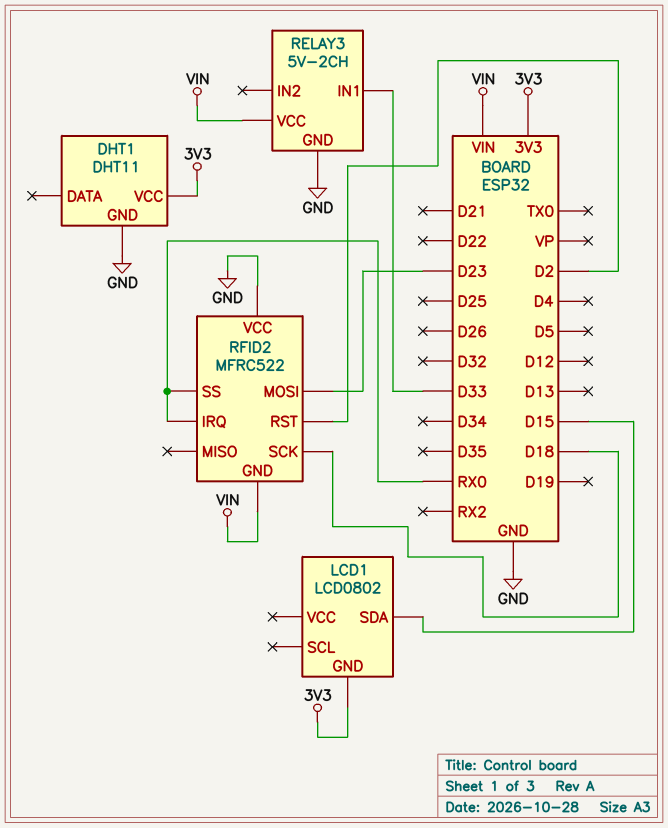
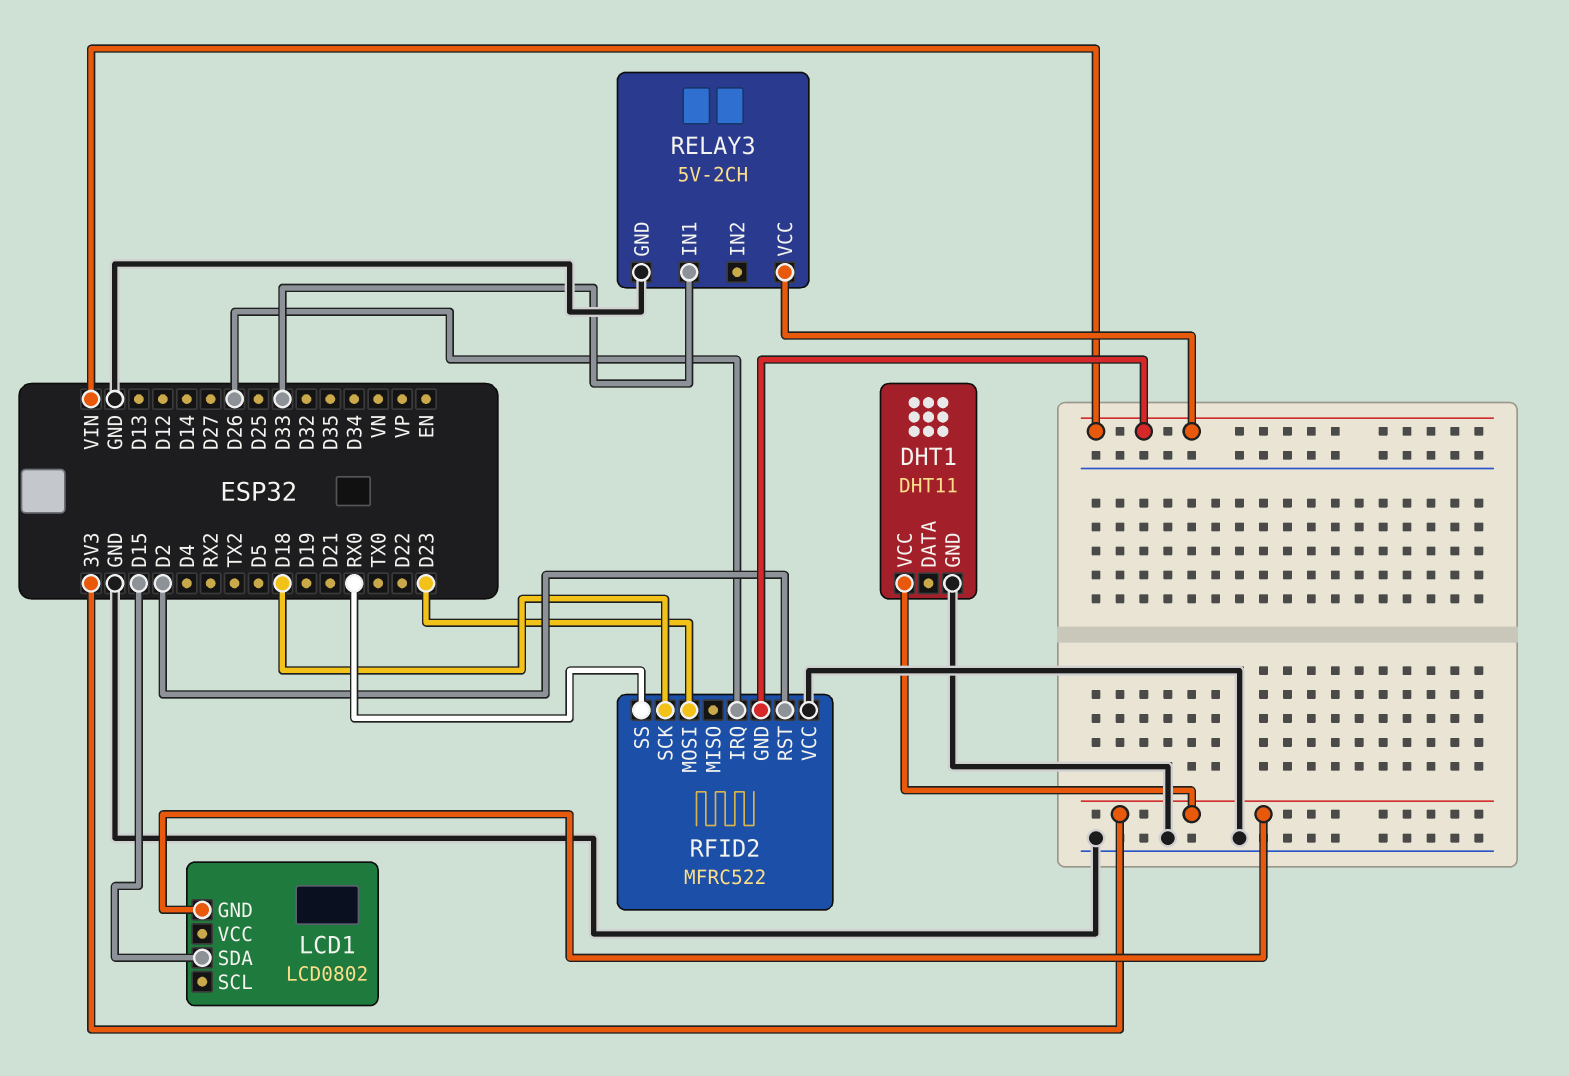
RFID2 pin IRQ: RX0 -> D26

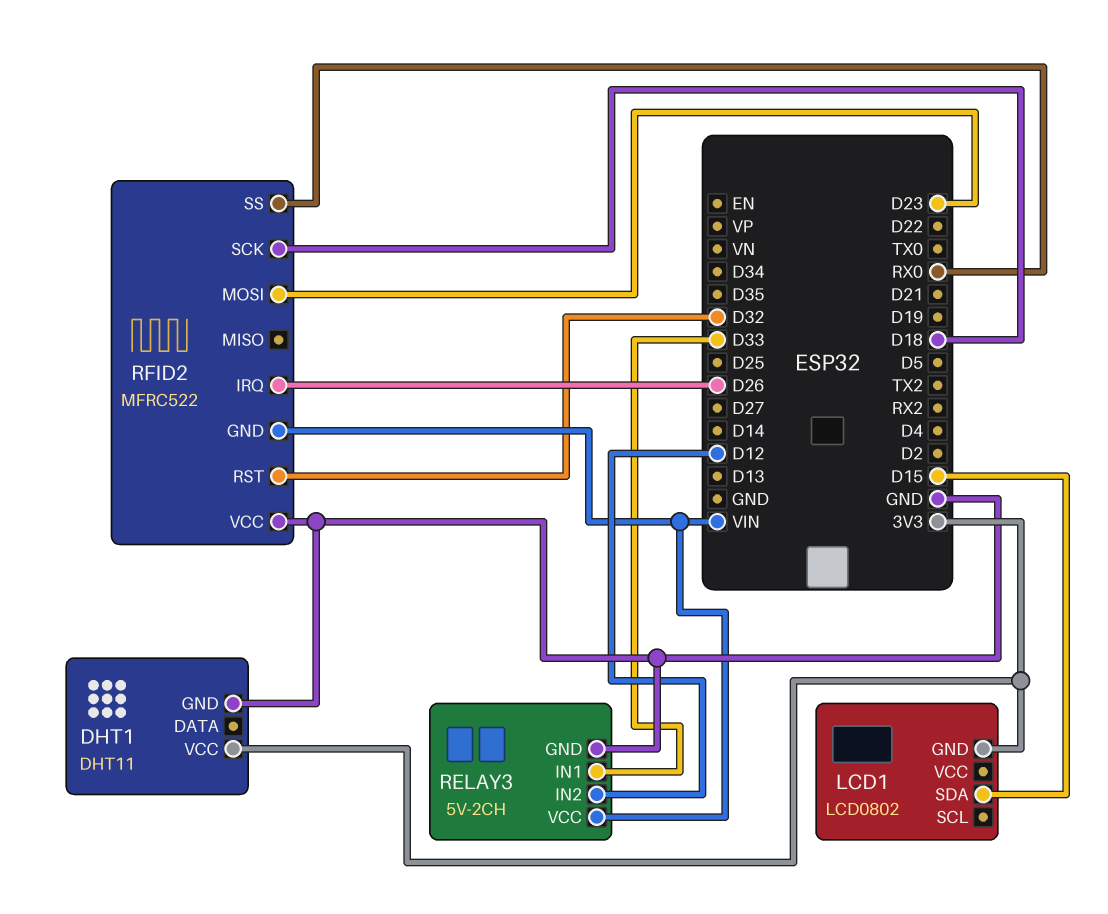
RELAY3 pin IN2: none -> D12
RFID2 pin RST: D2 -> D32

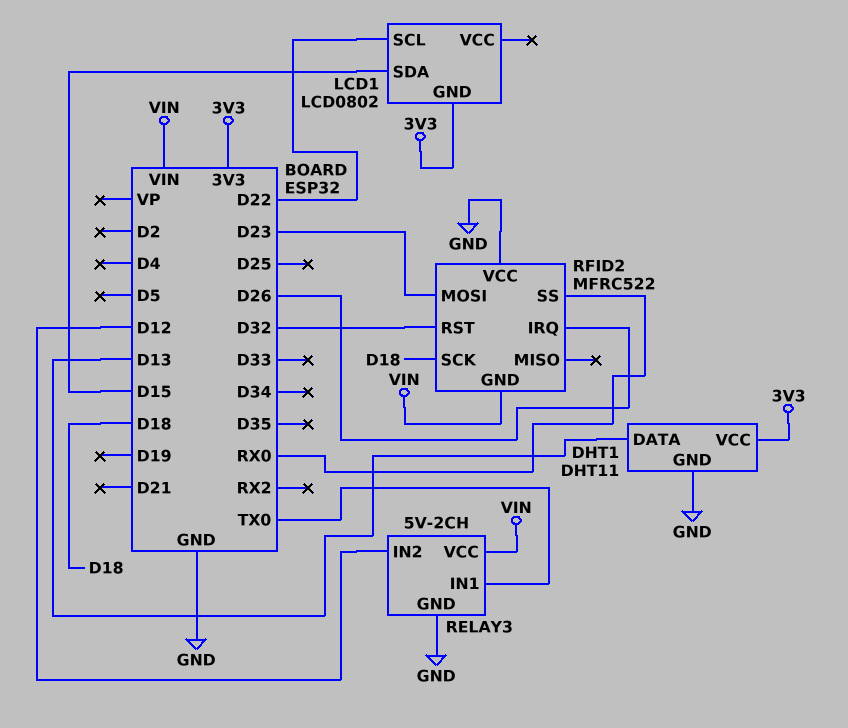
DHT1 pin DATA: none -> D13
LCD1 pin SCL: none -> D22
RELAY3 pin IN1: D33 -> TX0

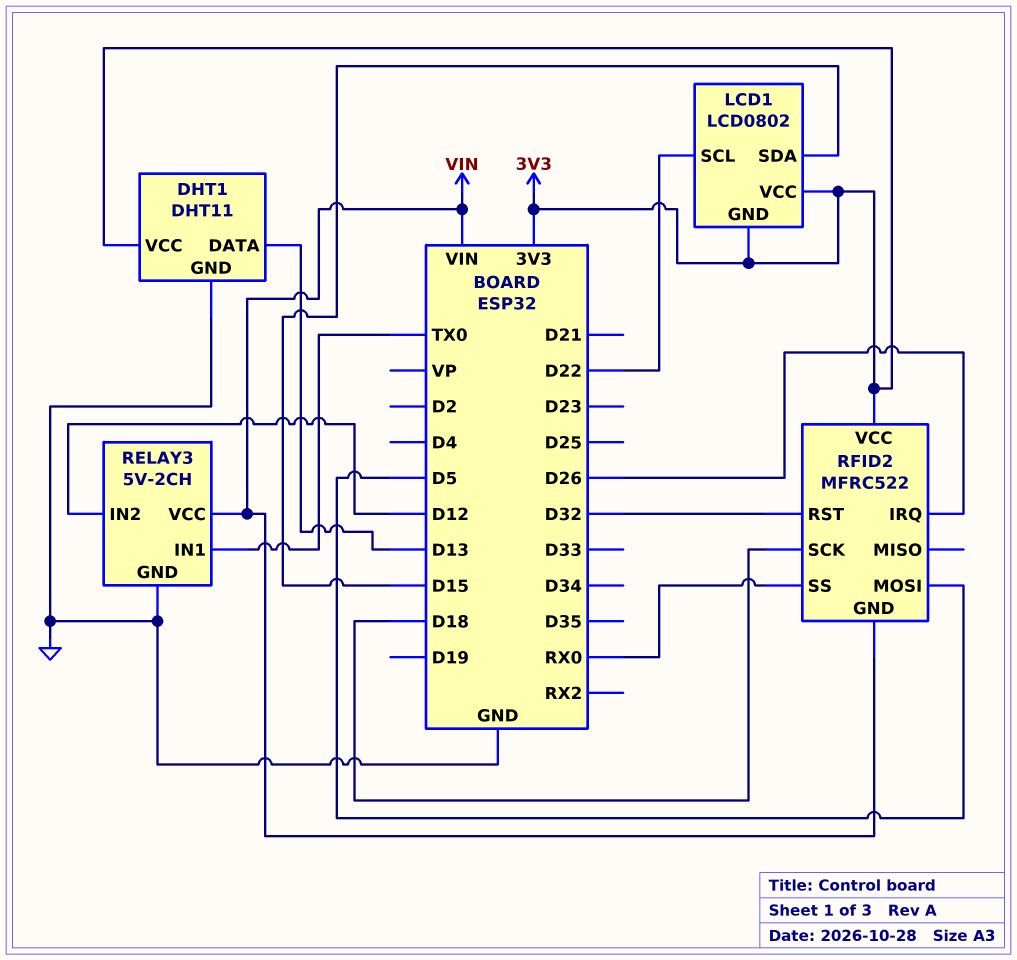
LCD1 pin VCC: none -> 3V3
RFID2 pin MOSI: D23 -> D5
RFID2 pin VCC: GND -> 3V3

